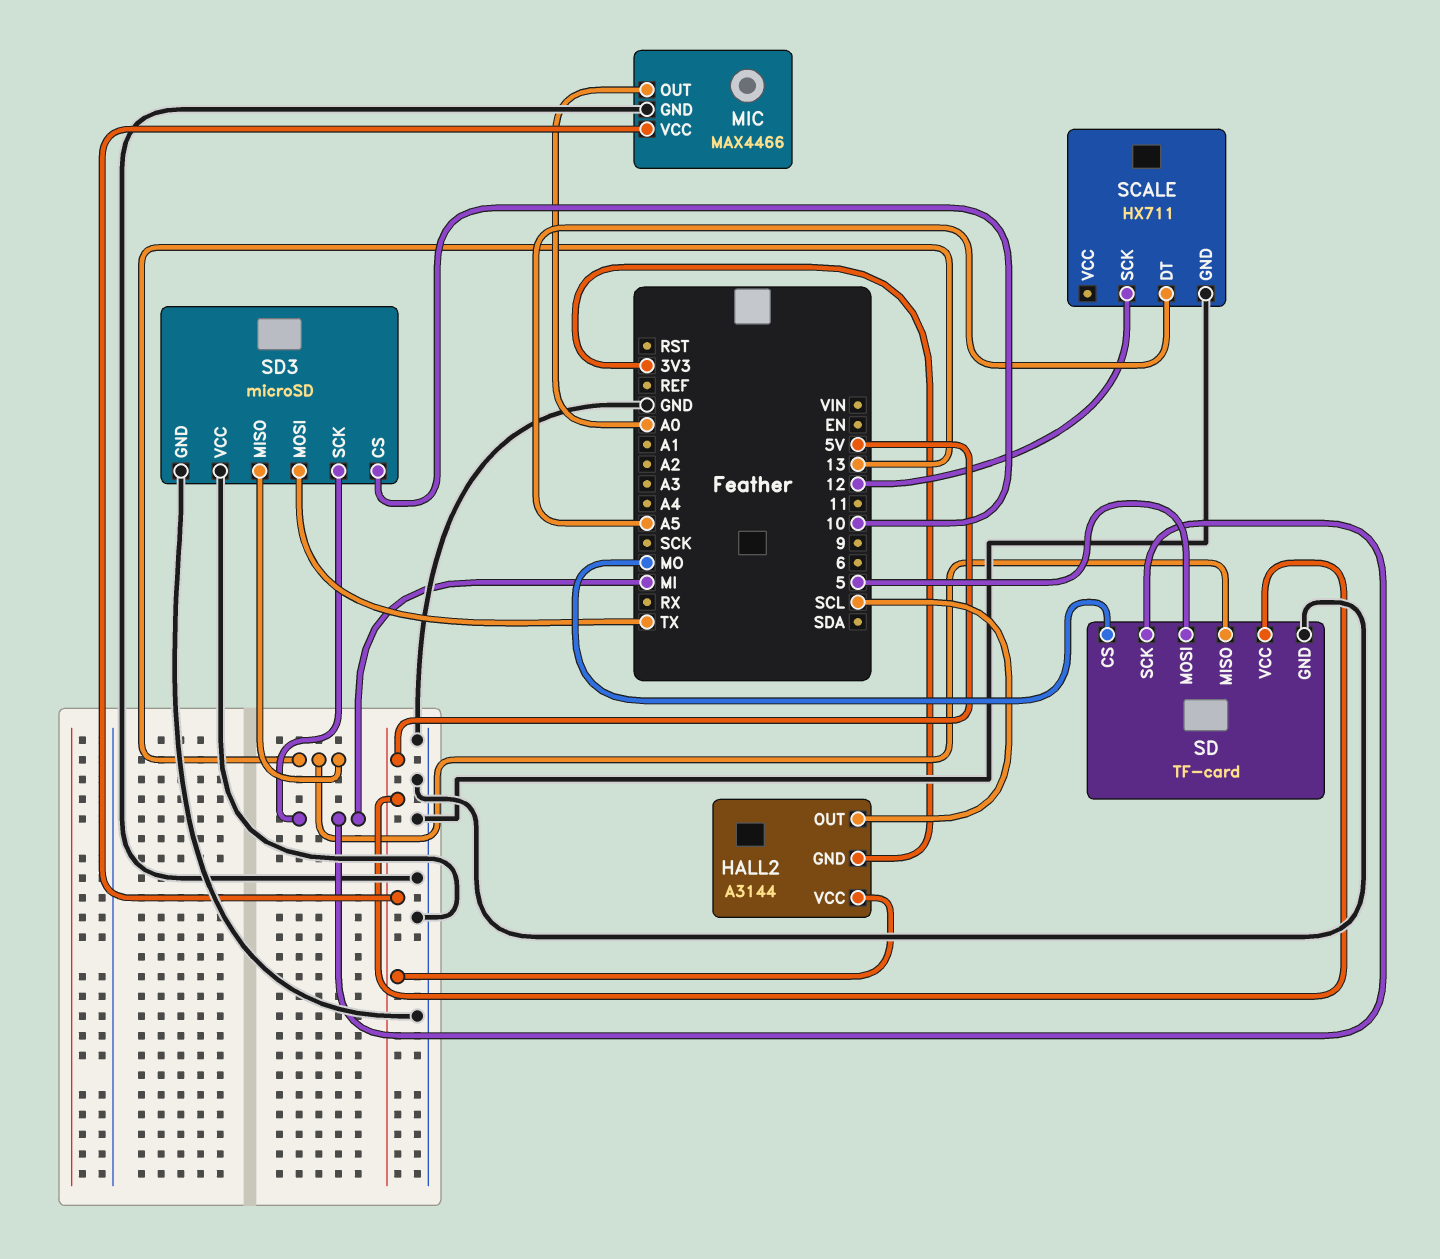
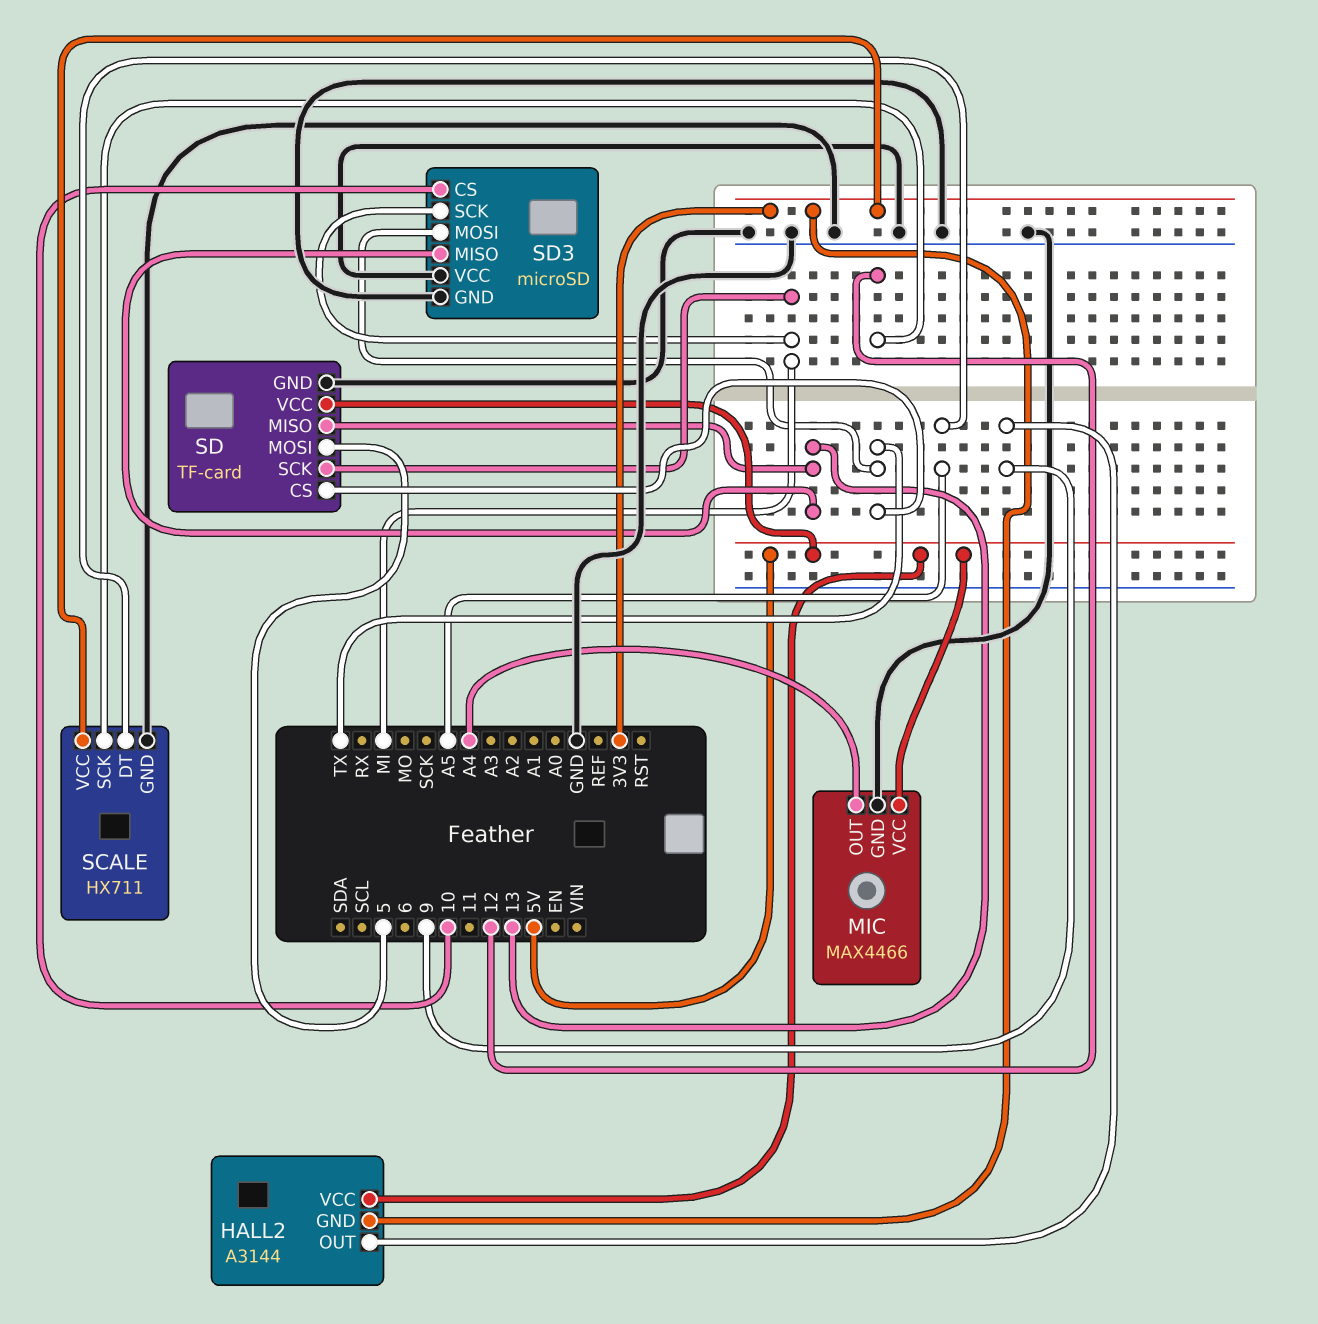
HALL2 pin OUT: SCL -> 9
MIC pin OUT: A0 -> A4
SCALE pin VCC: none -> 3V3
SD pin CS: MO -> TX

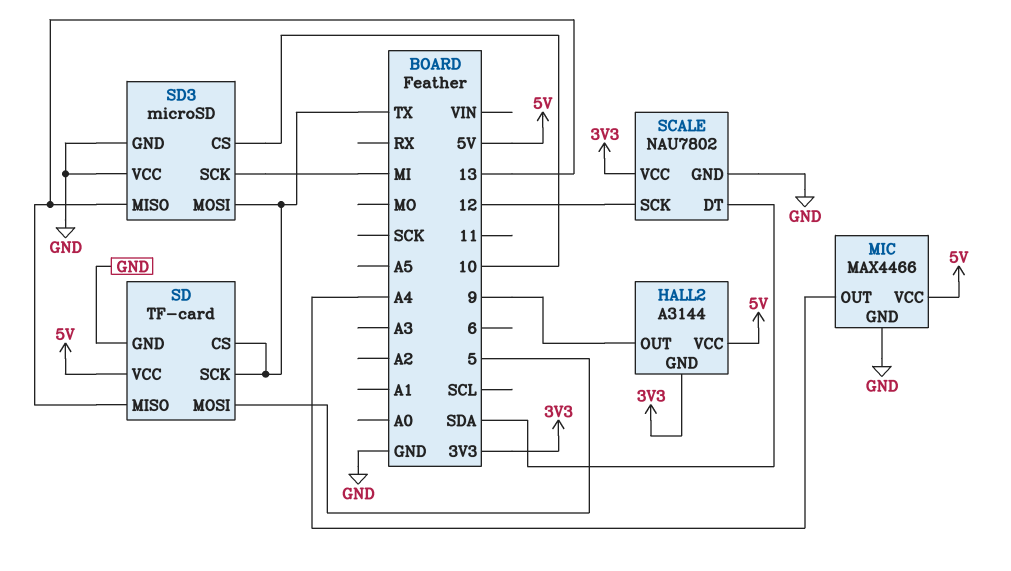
SCALE: HX711 -> NAU7802
SCALE pin DT: A5 -> SDA
SD pin SCK: MI -> TX

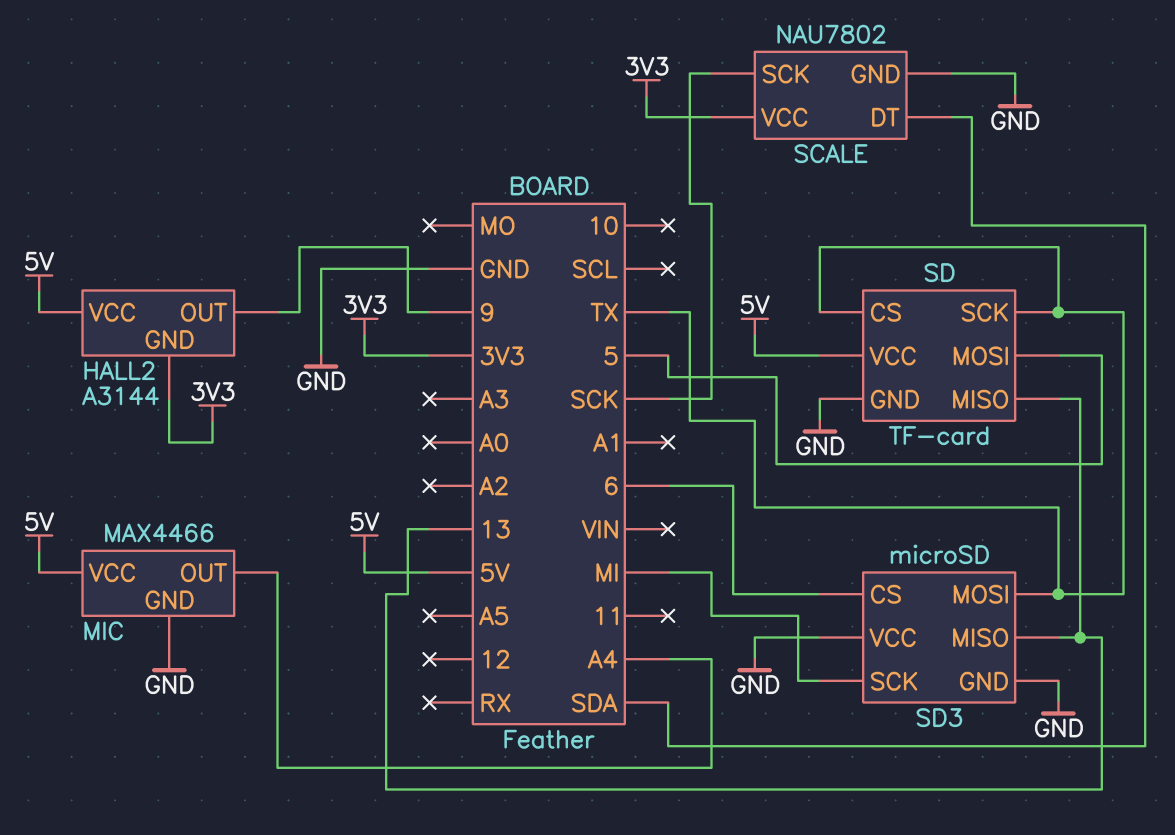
SCALE pin SCK: 12 -> SCK
SD3 pin CS: 10 -> 6

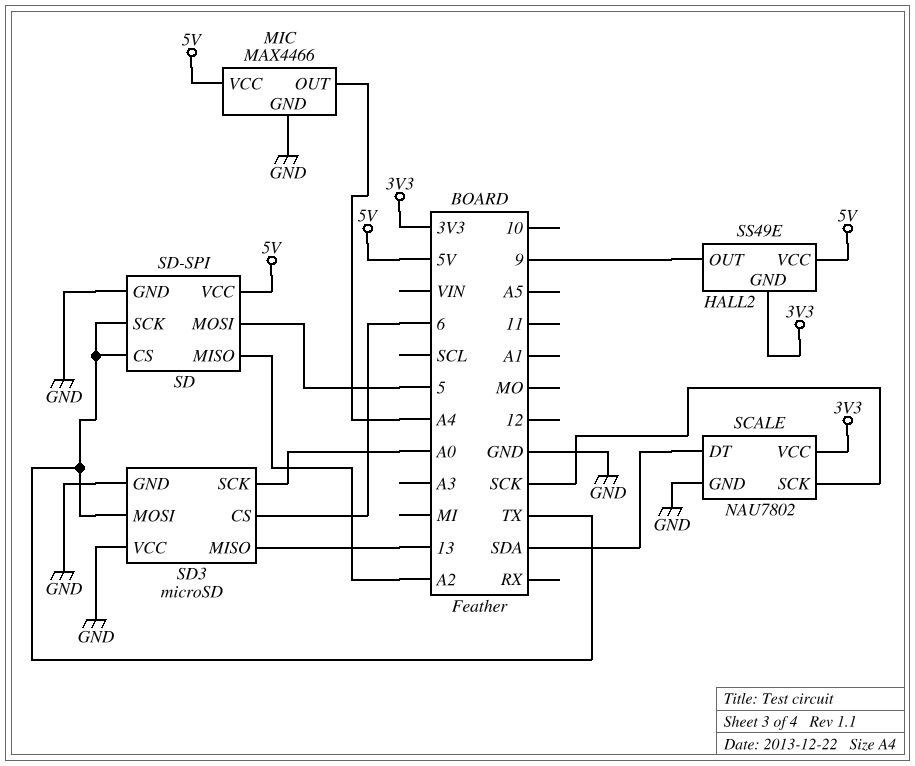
HALL2: A3144 -> SS49E
SD: TF-card -> SD-SPI
SD pin MISO: 13 -> A2
SD3 pin SCK: MI -> A0

